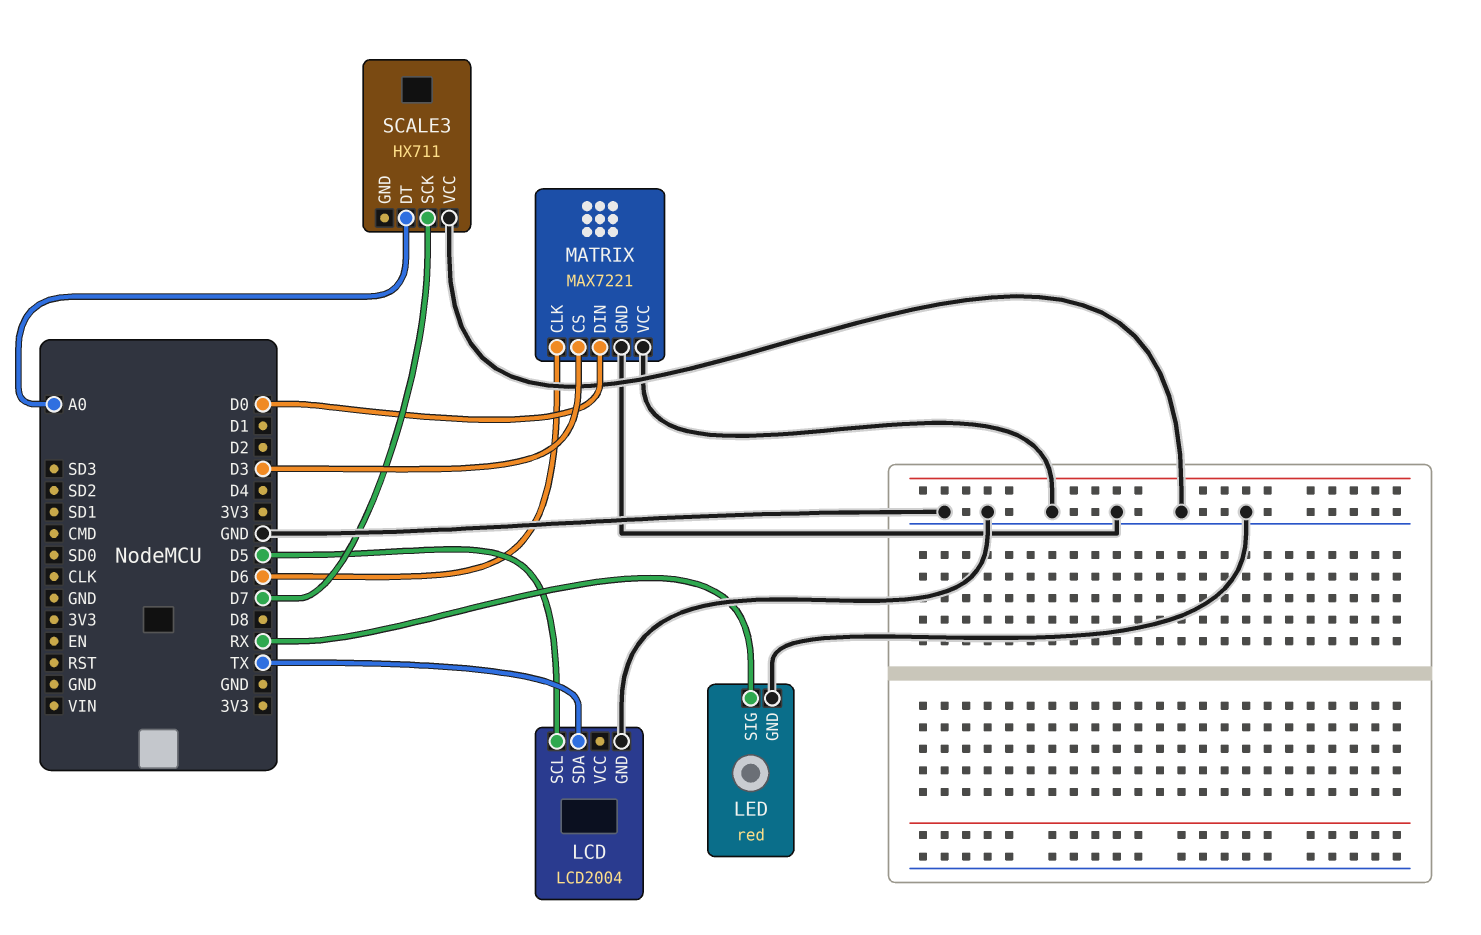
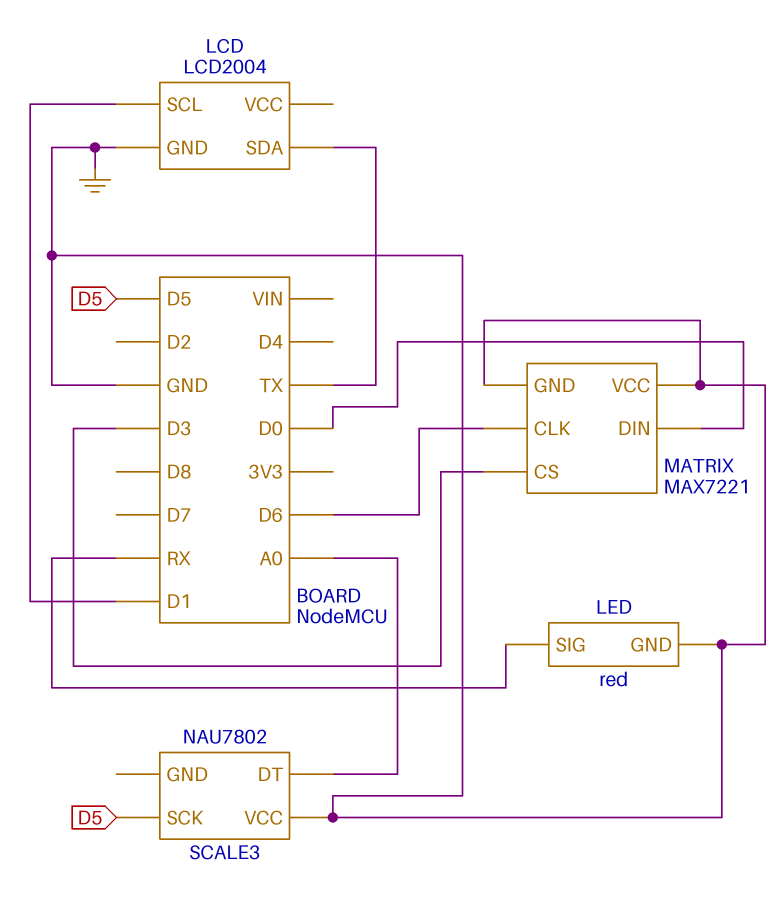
LCD pin SCL: D5 -> D1
SCALE3: HX711 -> NAU7802
SCALE3 pin SCK: D7 -> D5

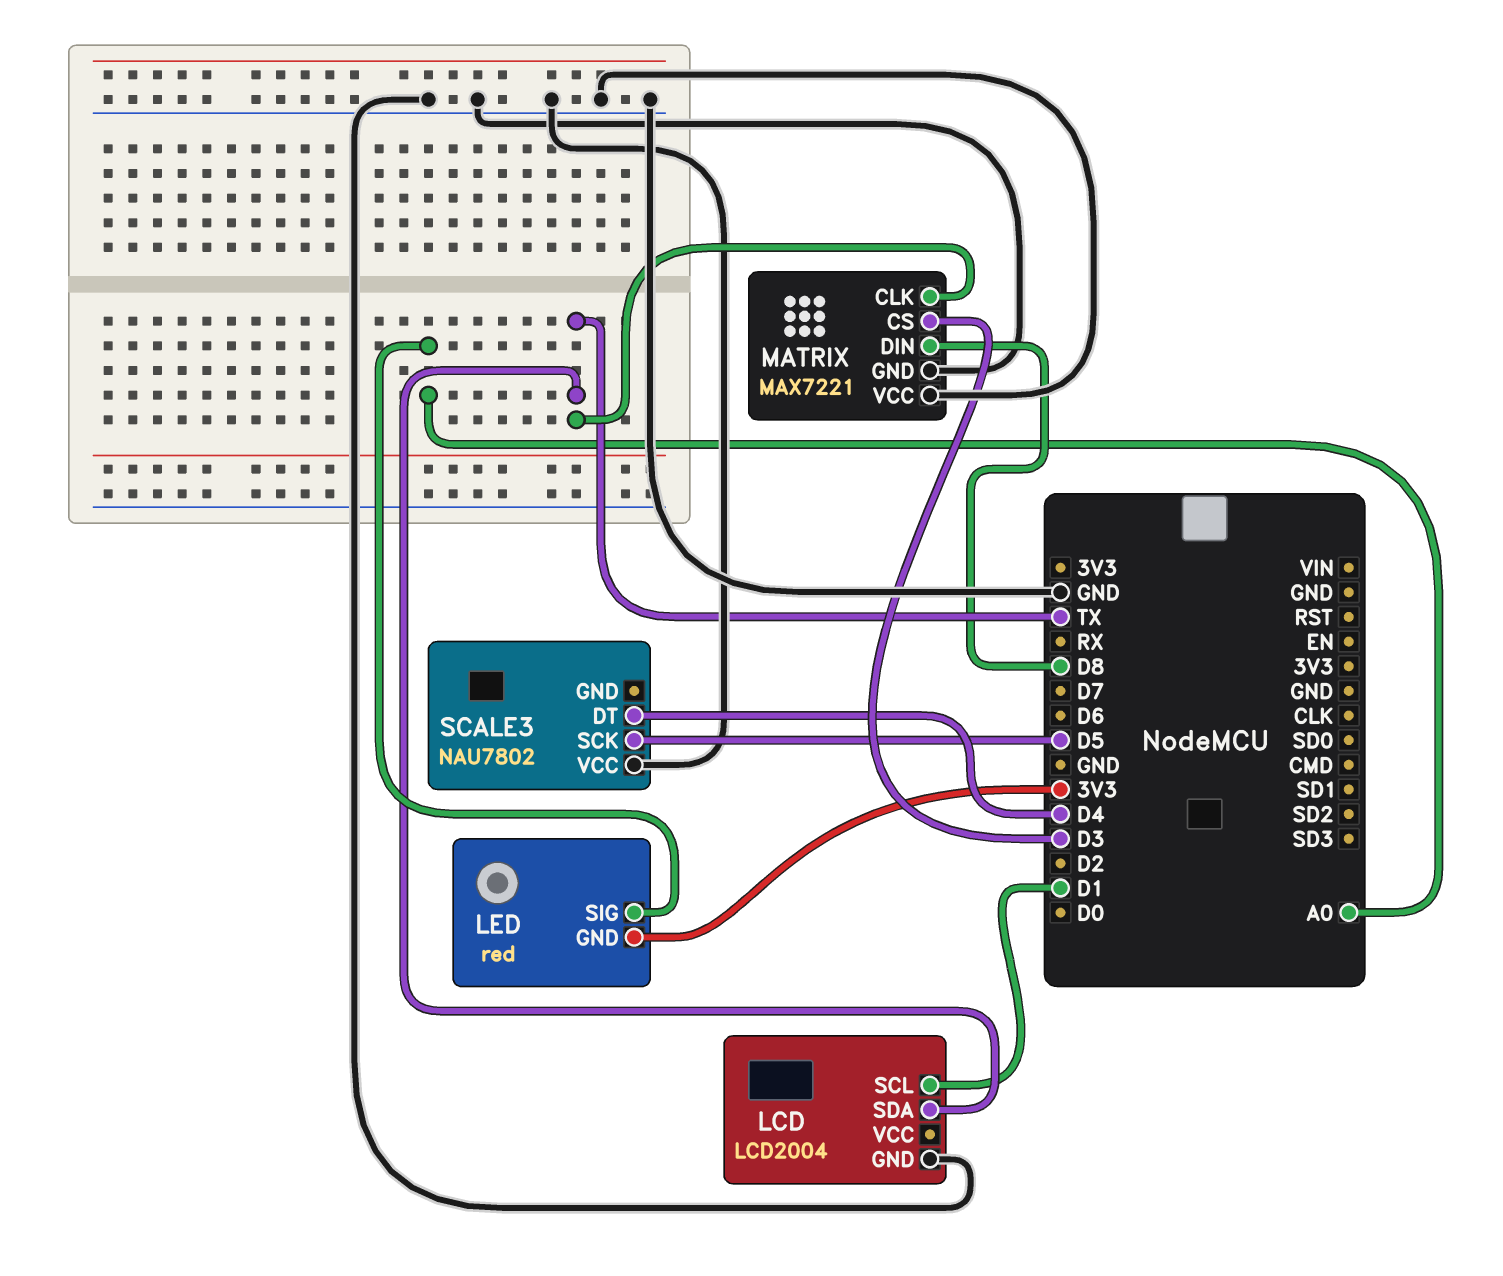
LED pin GND: GND -> 3V3
LED pin SIG: RX -> A0
MATRIX pin CLK: D6 -> TX
MATRIX pin DIN: D0 -> D8
SCALE3 pin DT: A0 -> D4

